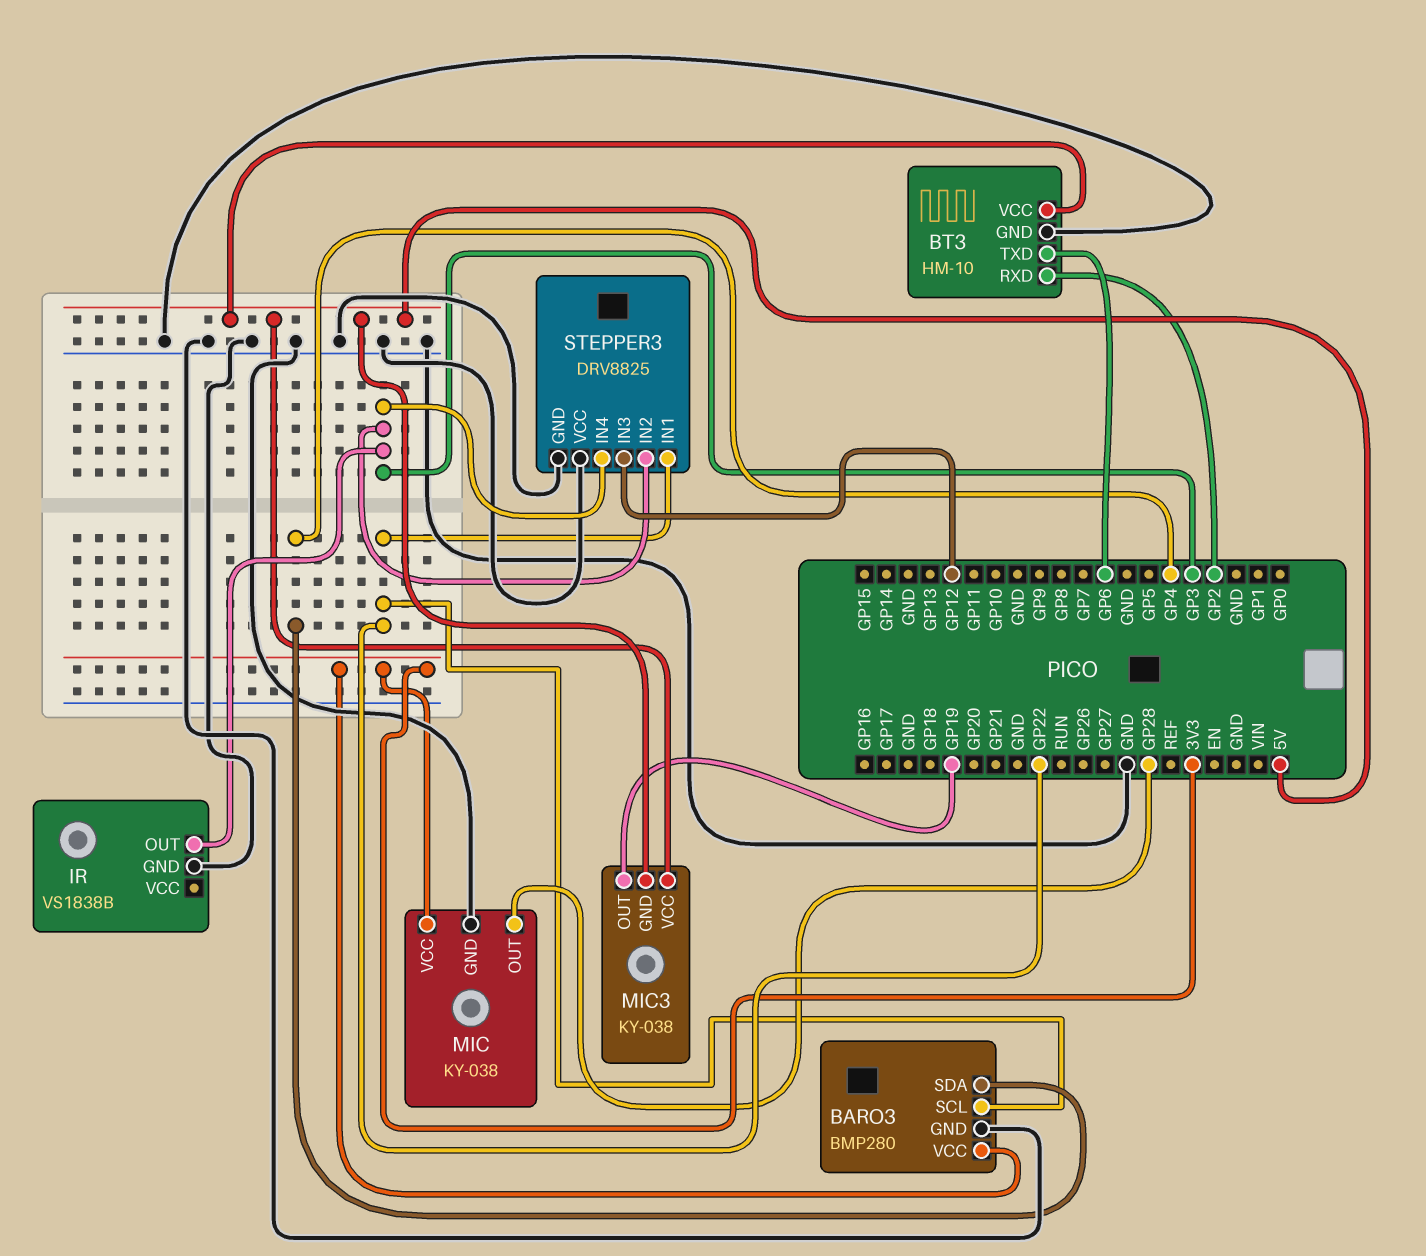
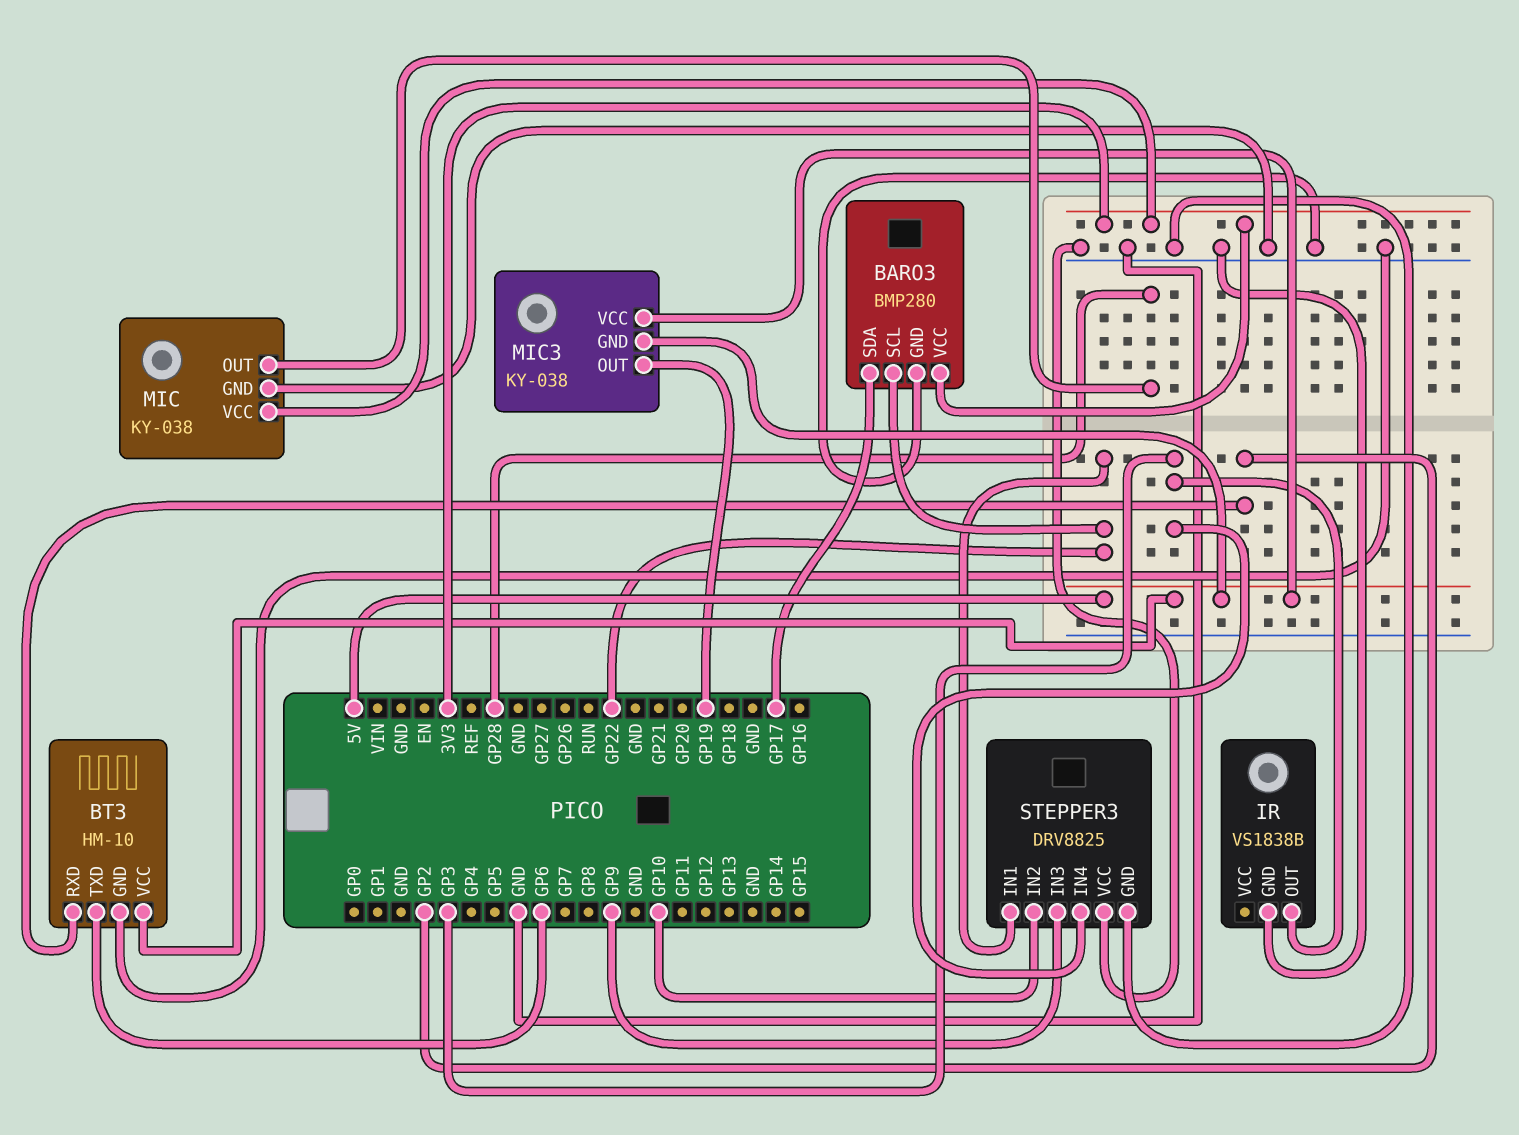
BARO3 pin SDA: GP4 -> GP17
STEPPER3 pin IN2: GP3 -> GP10
STEPPER3 pin IN3: GP12 -> GP9

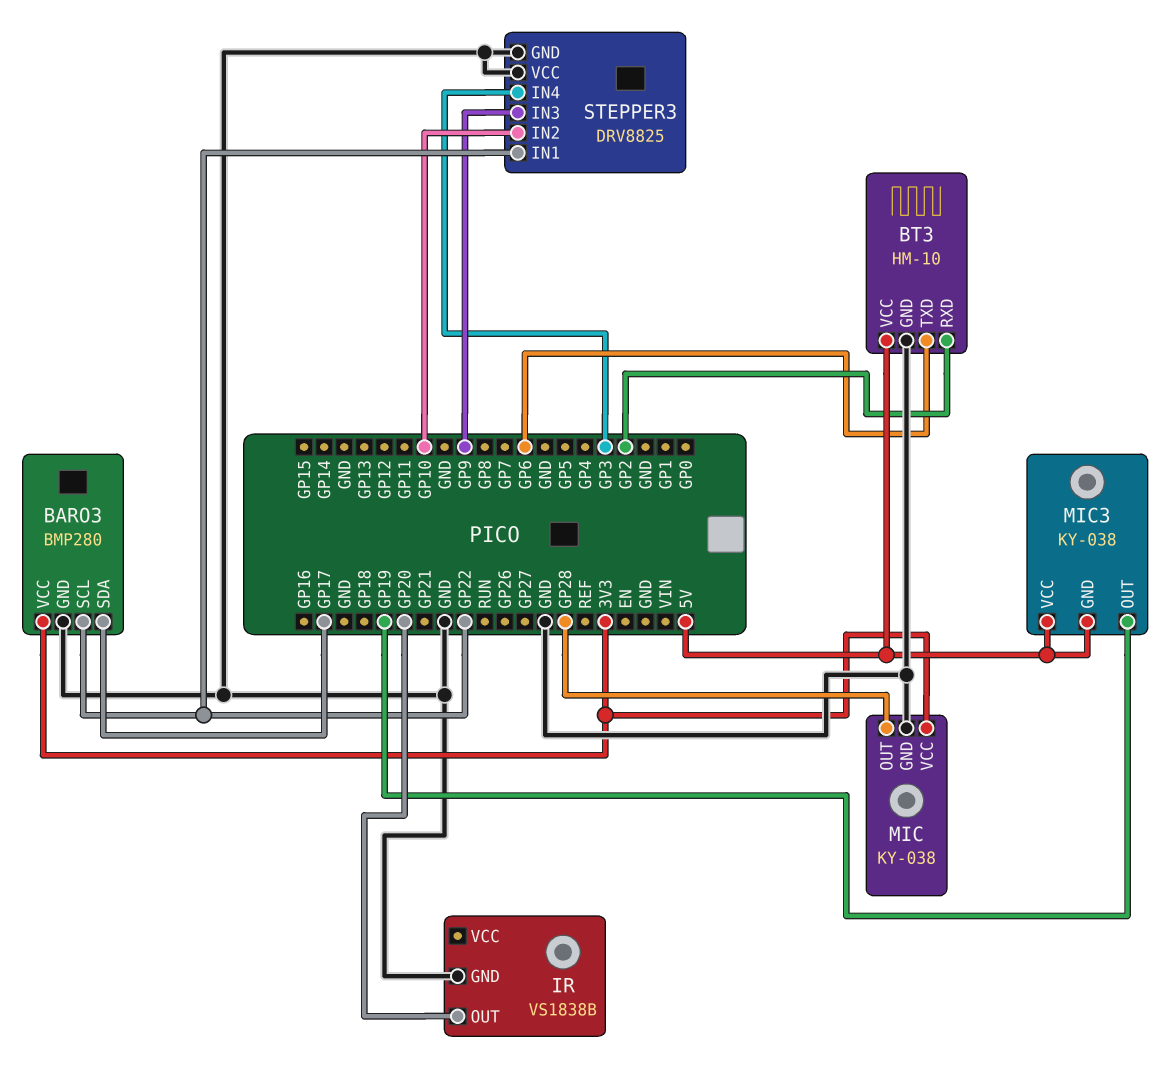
IR pin OUT: GP3 -> GP20

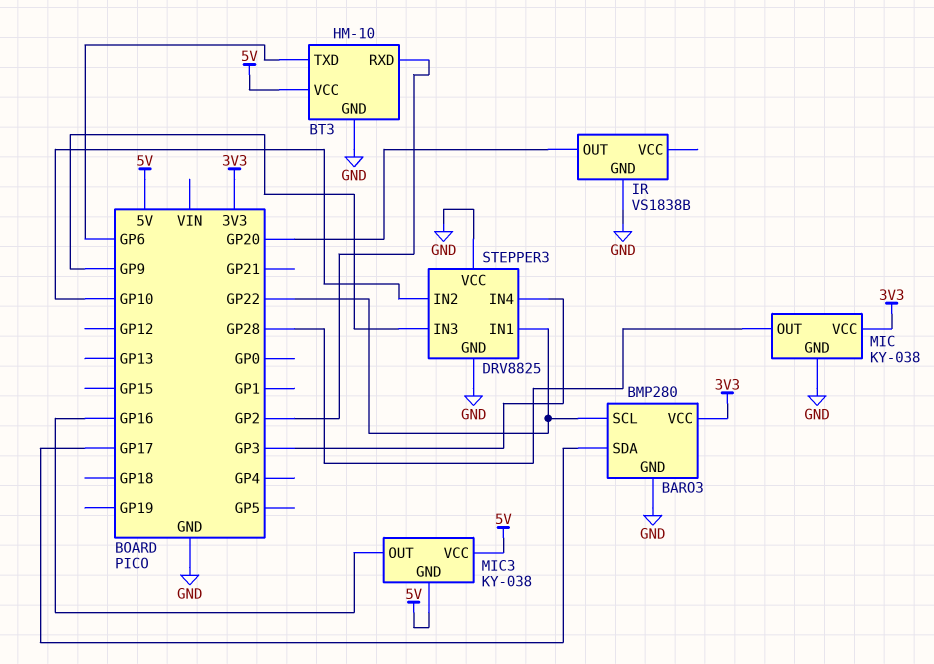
MIC3 pin OUT: GP19 -> GP16

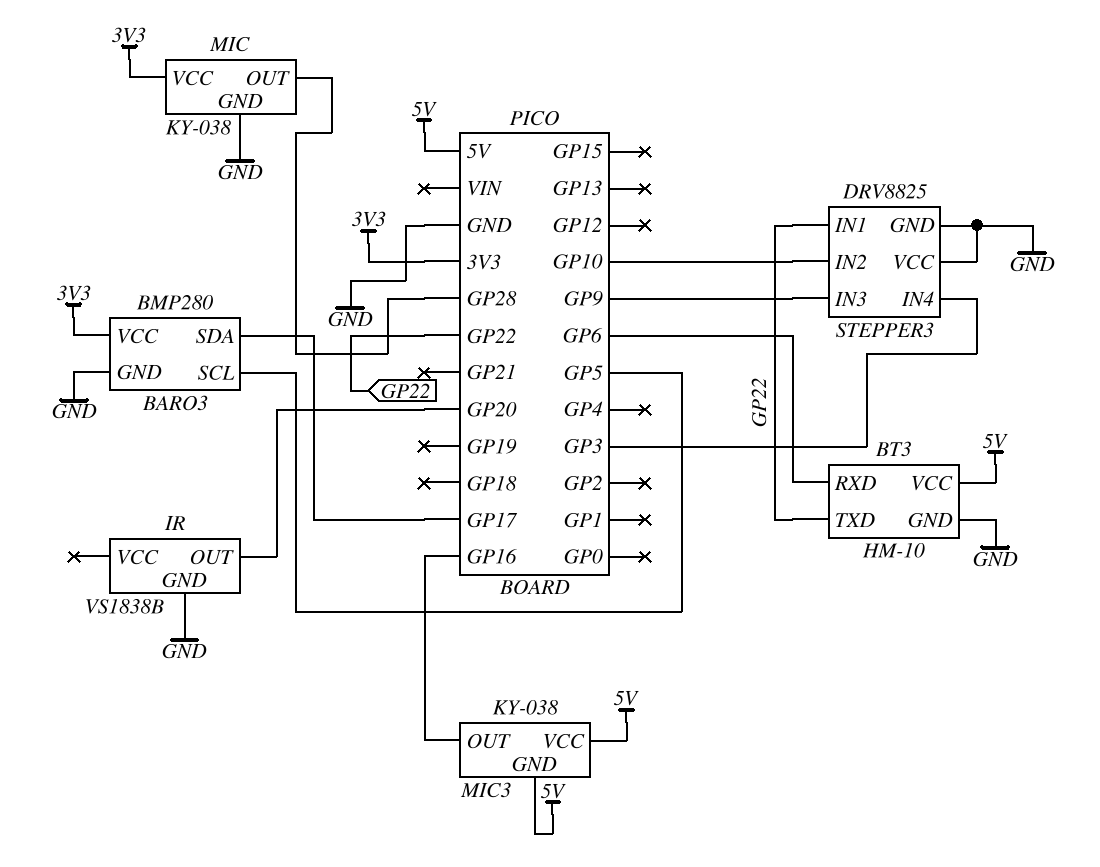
BARO3 pin SCL: GP22 -> GP5
BT3 pin RXD: GP2 -> GP6
BT3 pin TXD: GP6 -> GP22

